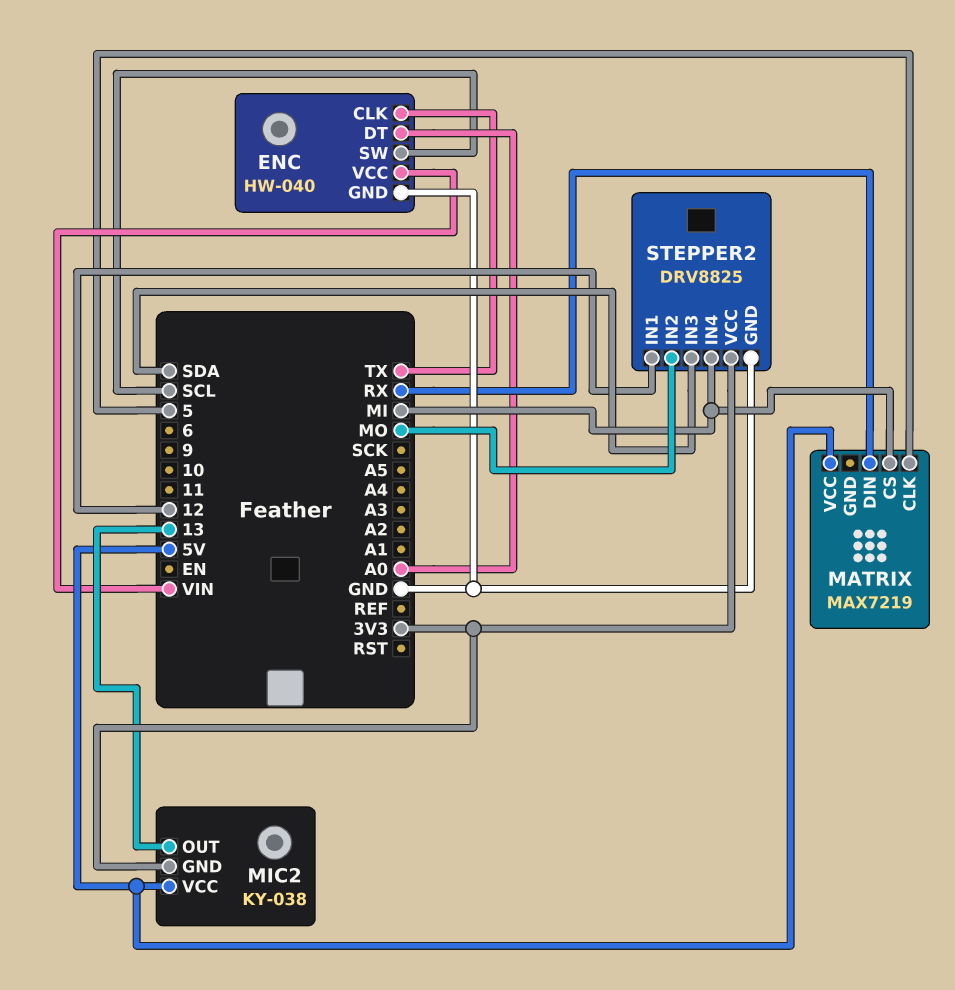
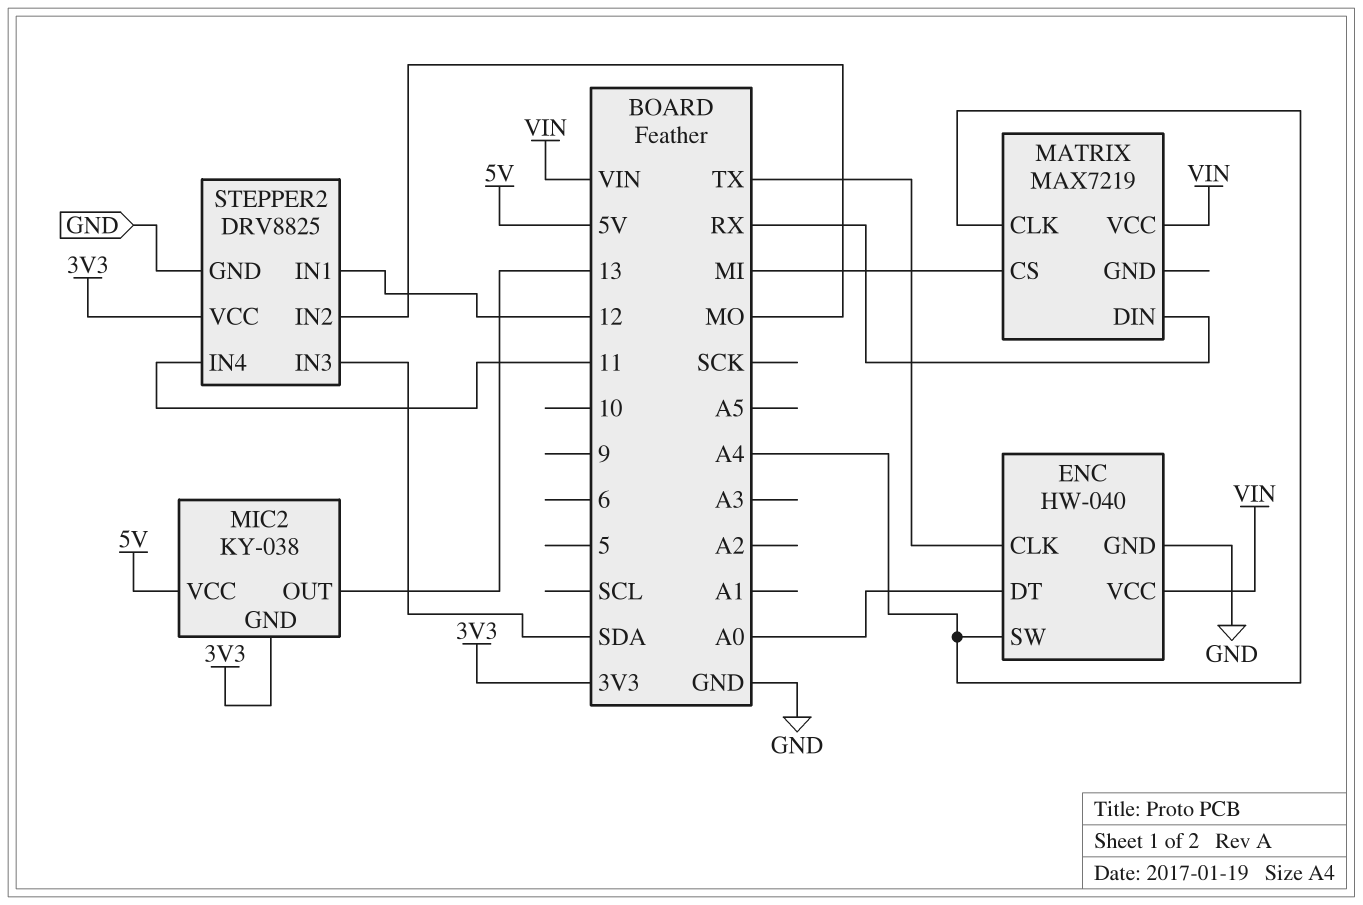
ENC pin SW: SCL -> A4
MATRIX pin CLK: 5 -> A4
MATRIX pin VCC: 5V -> VIN
STEPPER2 pin IN4: MI -> 11

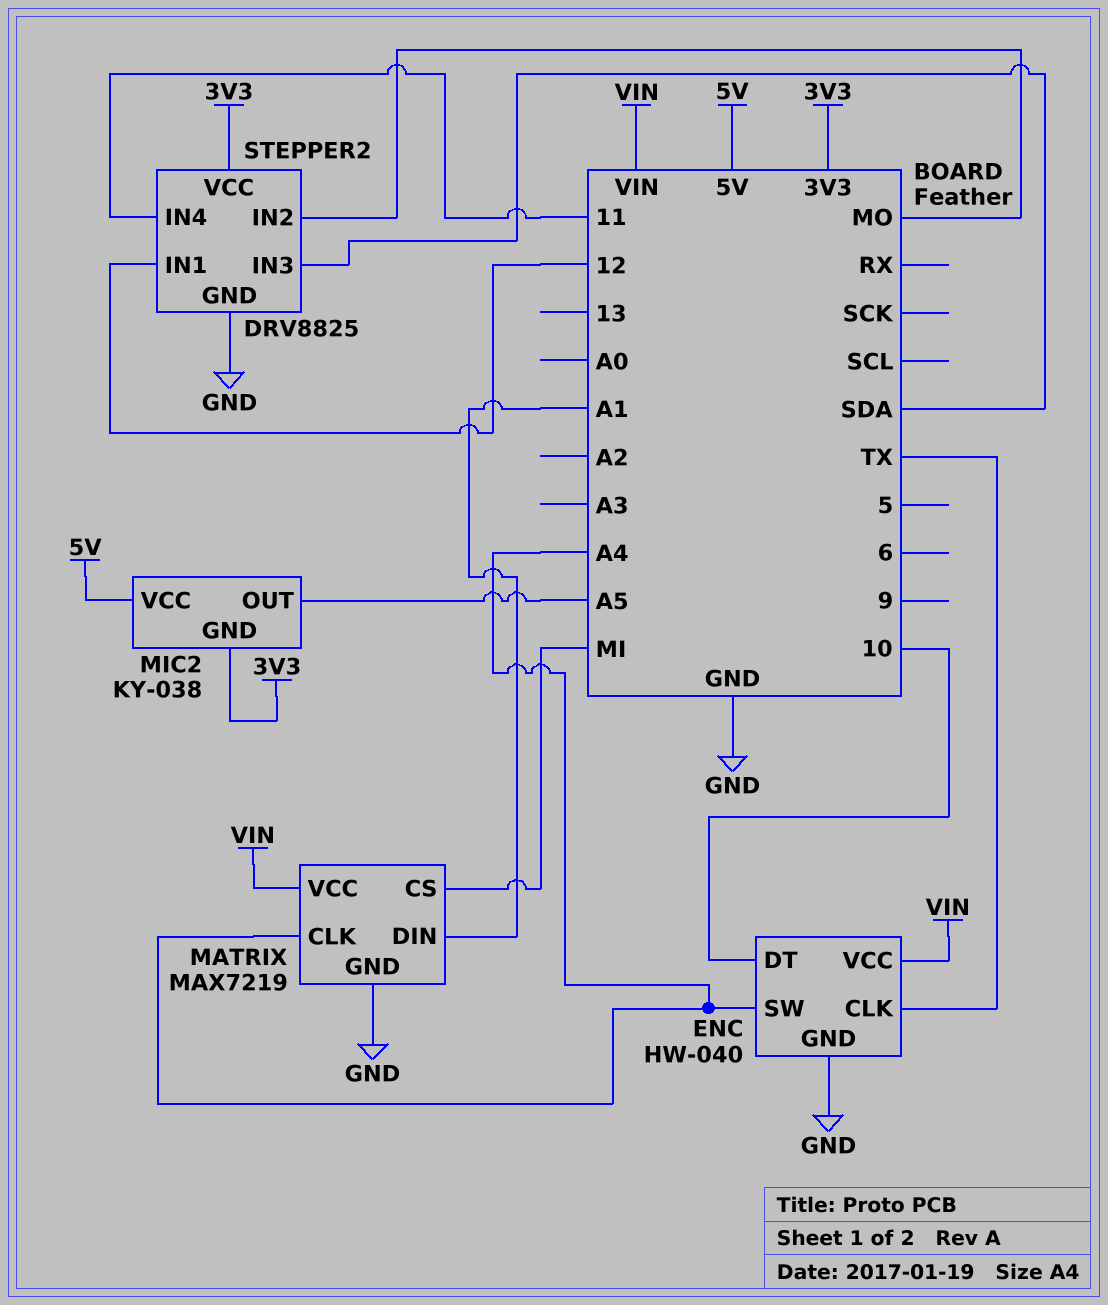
ENC pin DT: A0 -> 10
MATRIX pin DIN: RX -> A1
MATRIX pin GND: none -> GND
MIC2 pin OUT: 13 -> A5

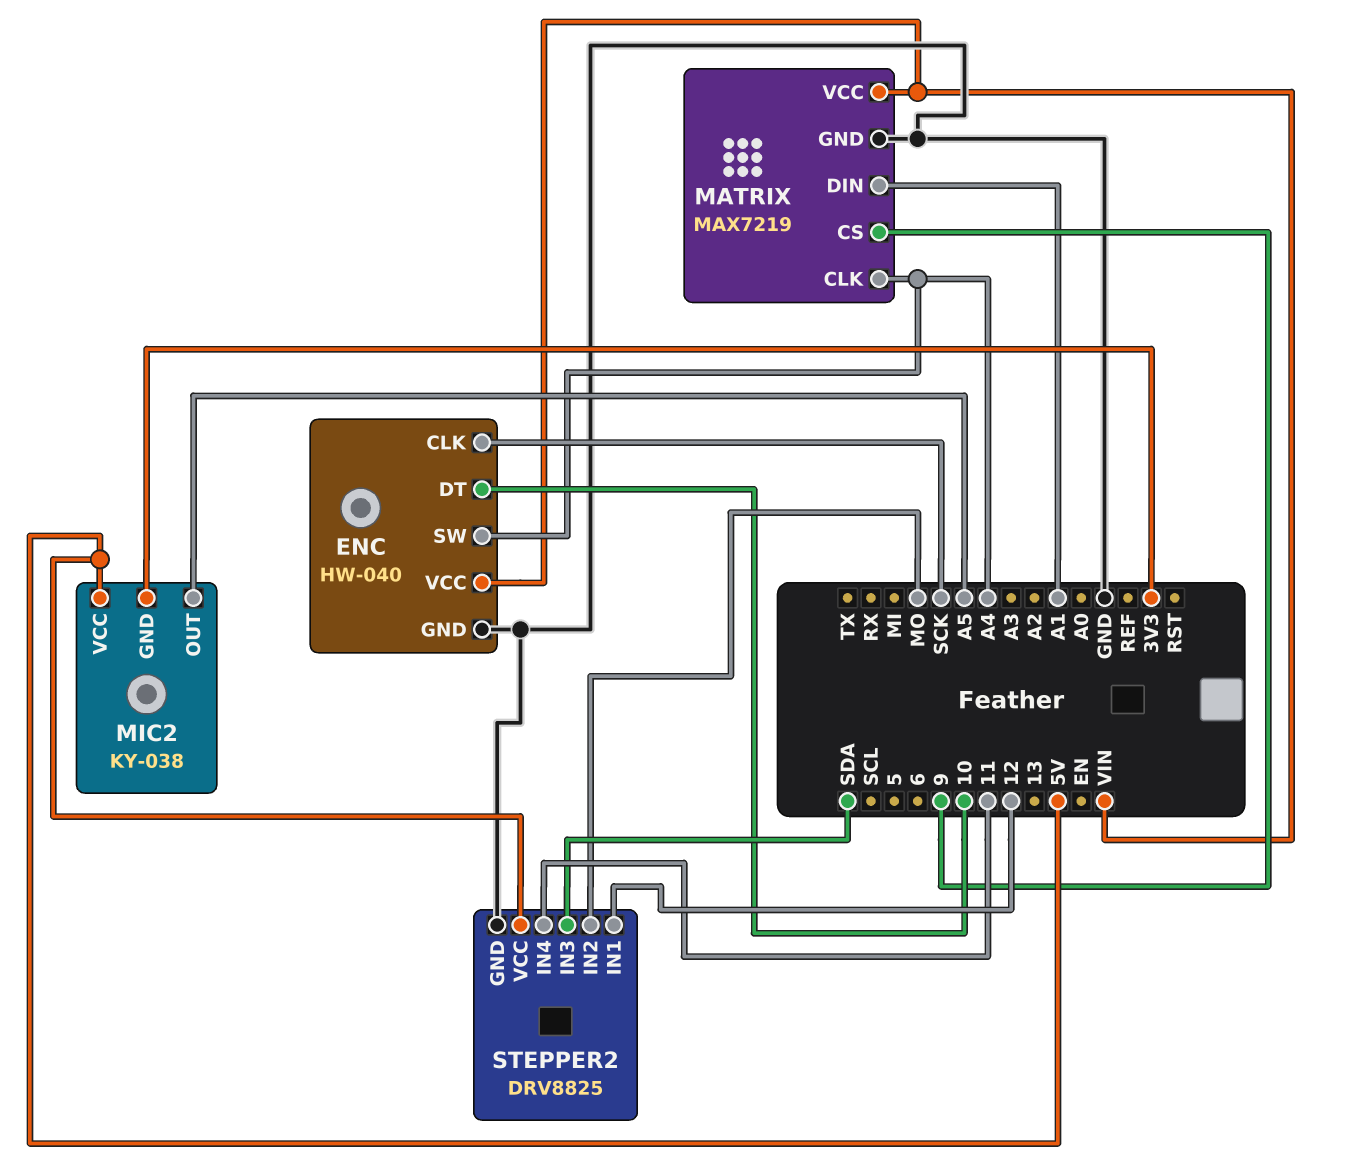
ENC pin CLK: TX -> SCK
MATRIX pin CS: MI -> 9
STEPPER2 pin VCC: 3V3 -> 5V

